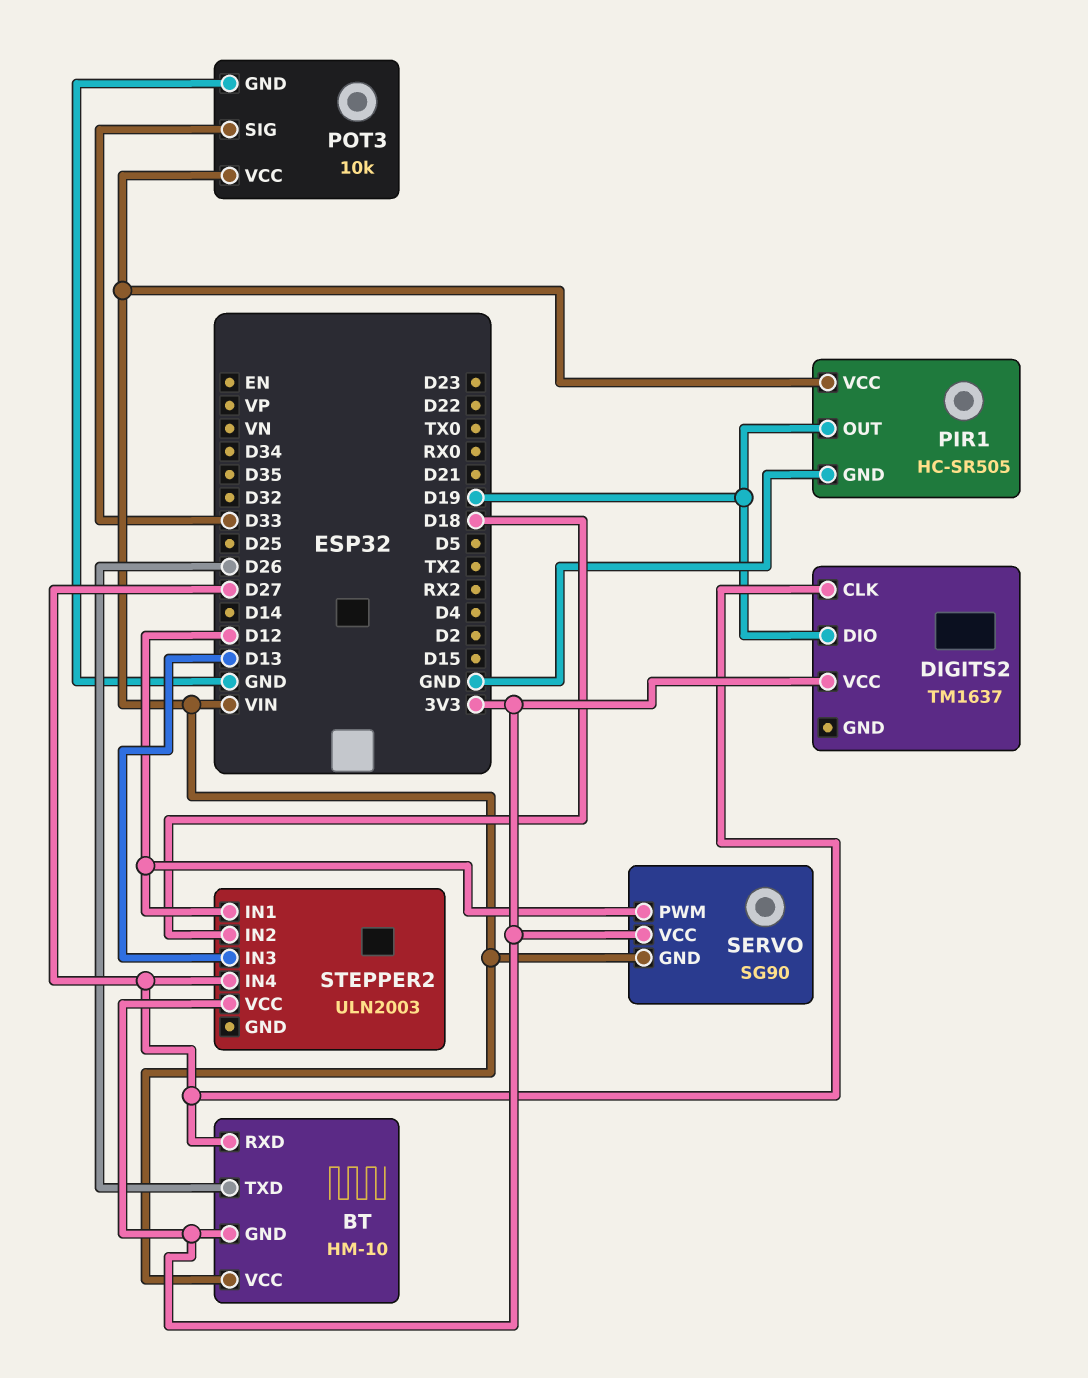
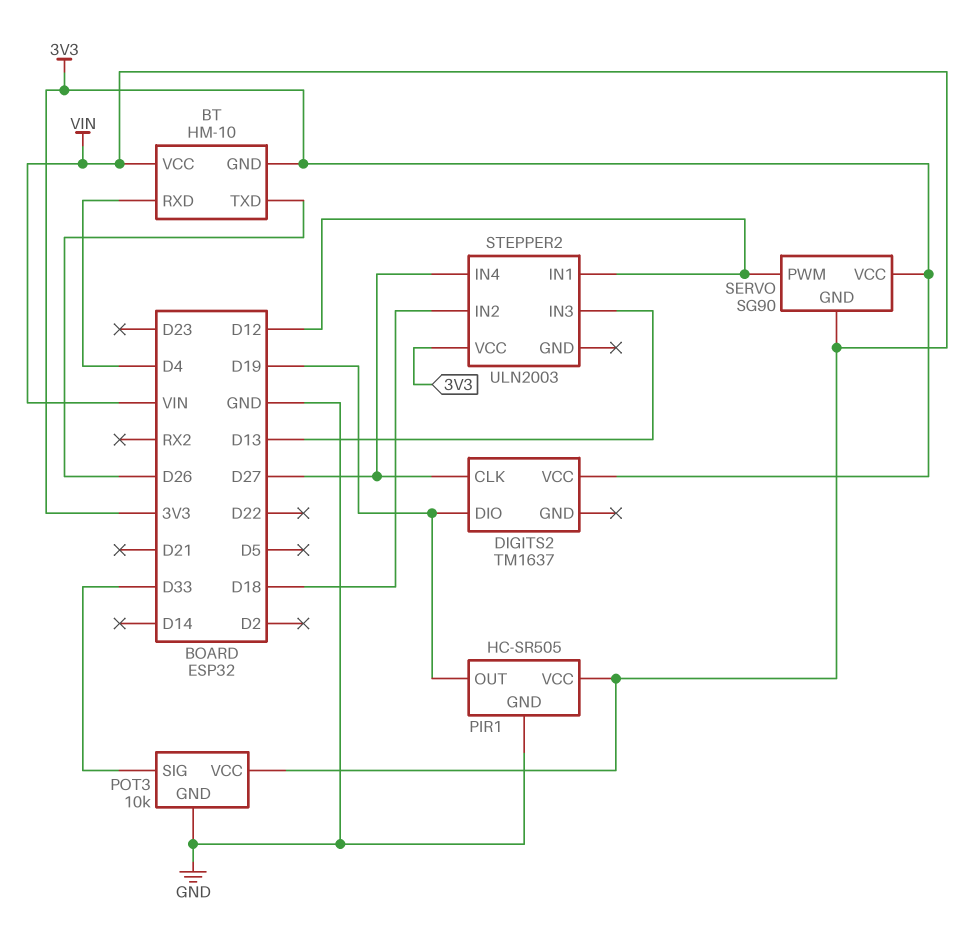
BT pin RXD: D27 -> D4

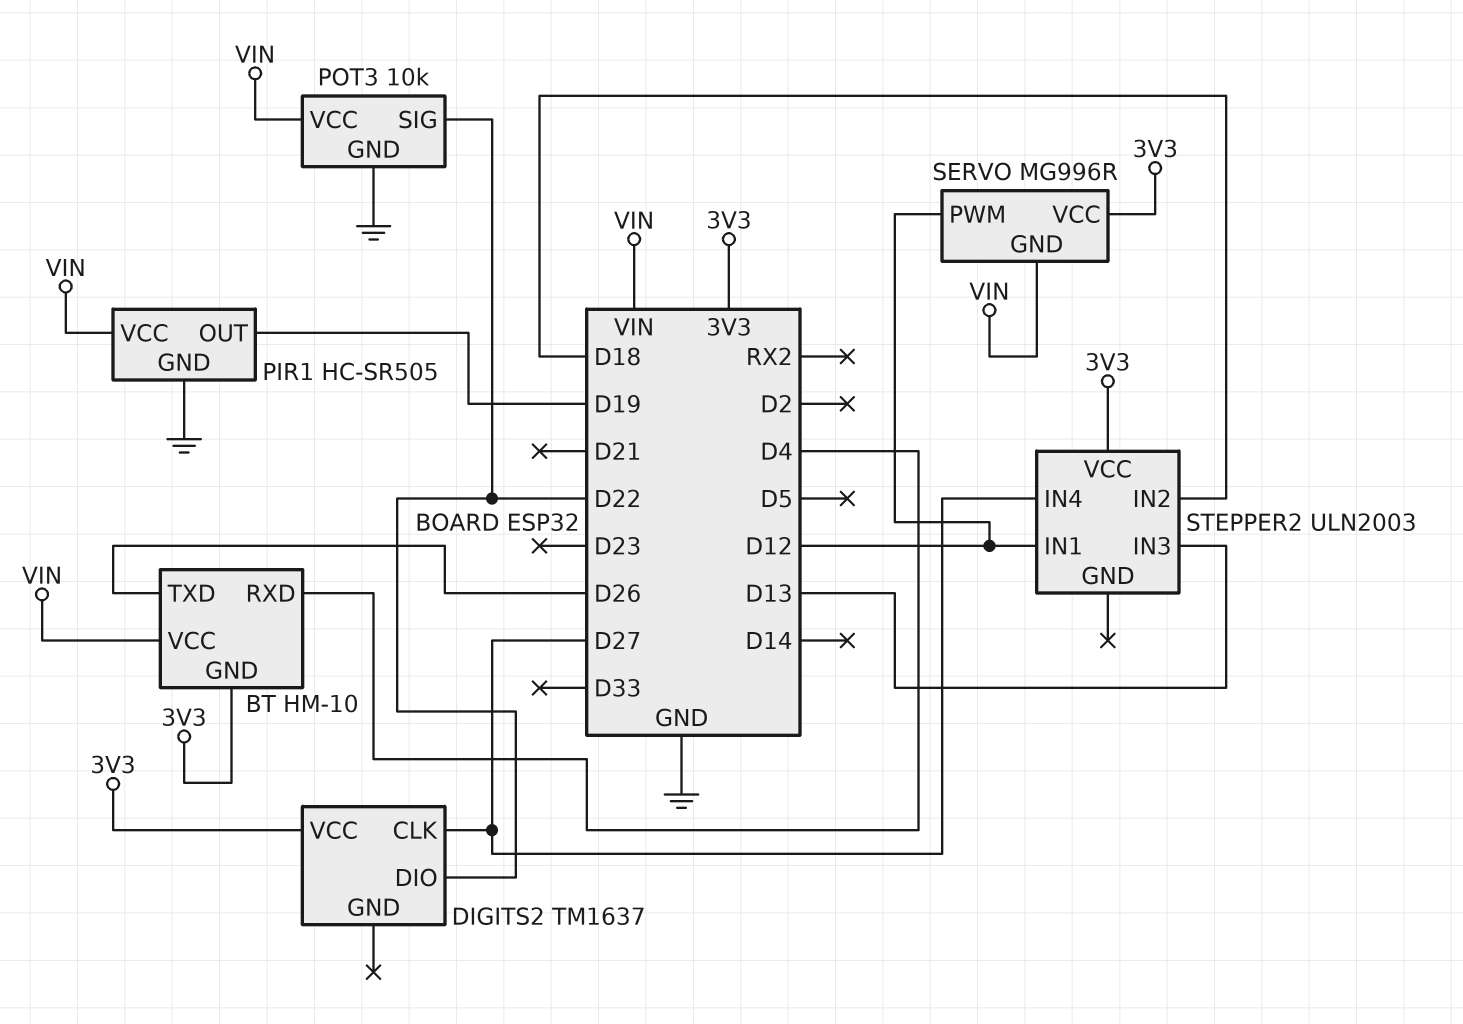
DIGITS2 pin DIO: D19 -> D22
POT3 pin SIG: D33 -> D22
SERVO: SG90 -> MG996R

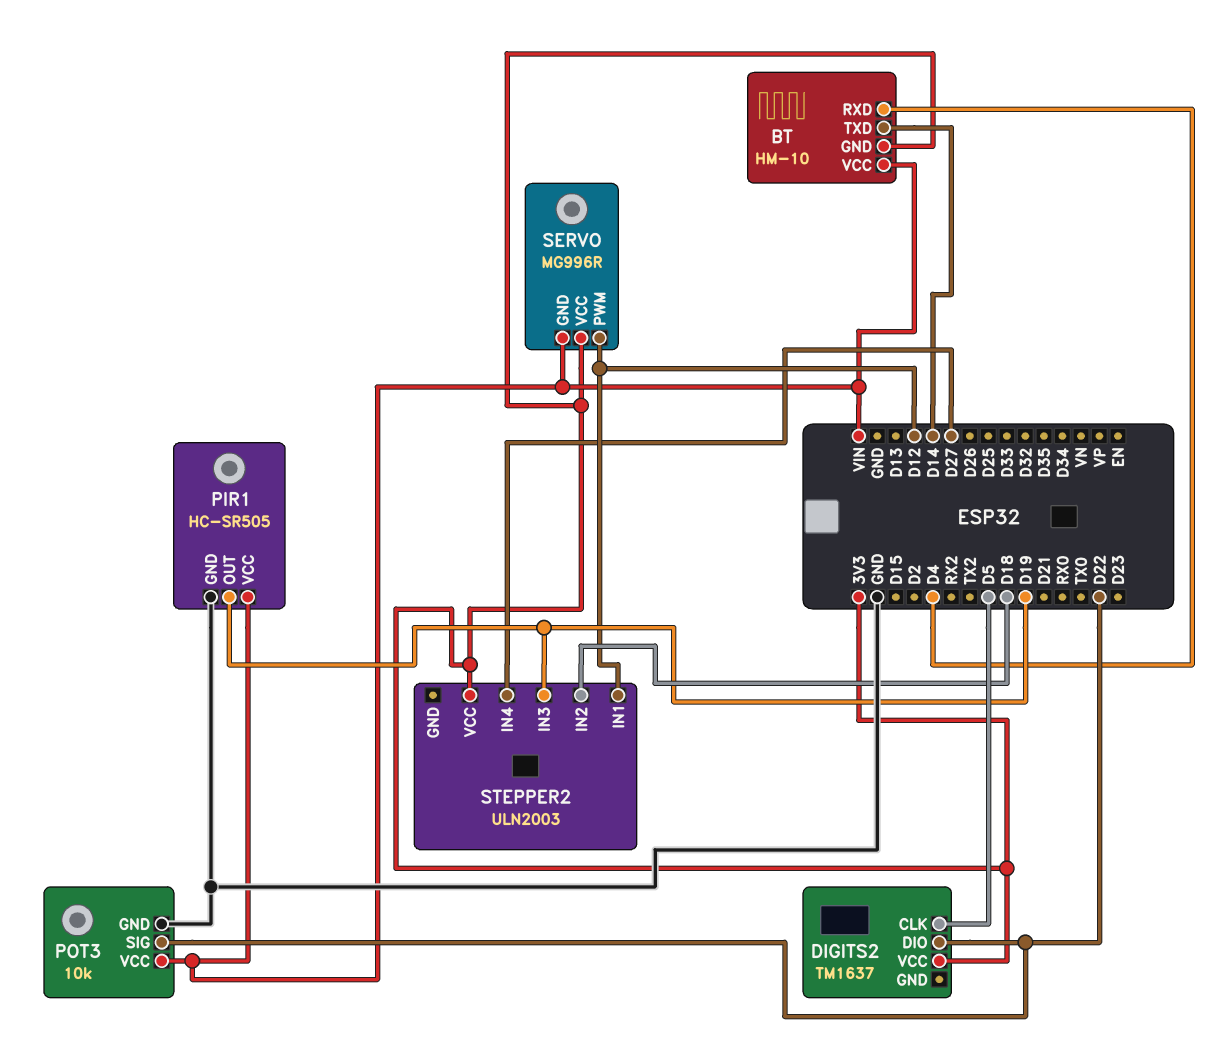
BT pin TXD: D26 -> D14
DIGITS2 pin CLK: D27 -> D5
STEPPER2 pin IN3: D13 -> D19

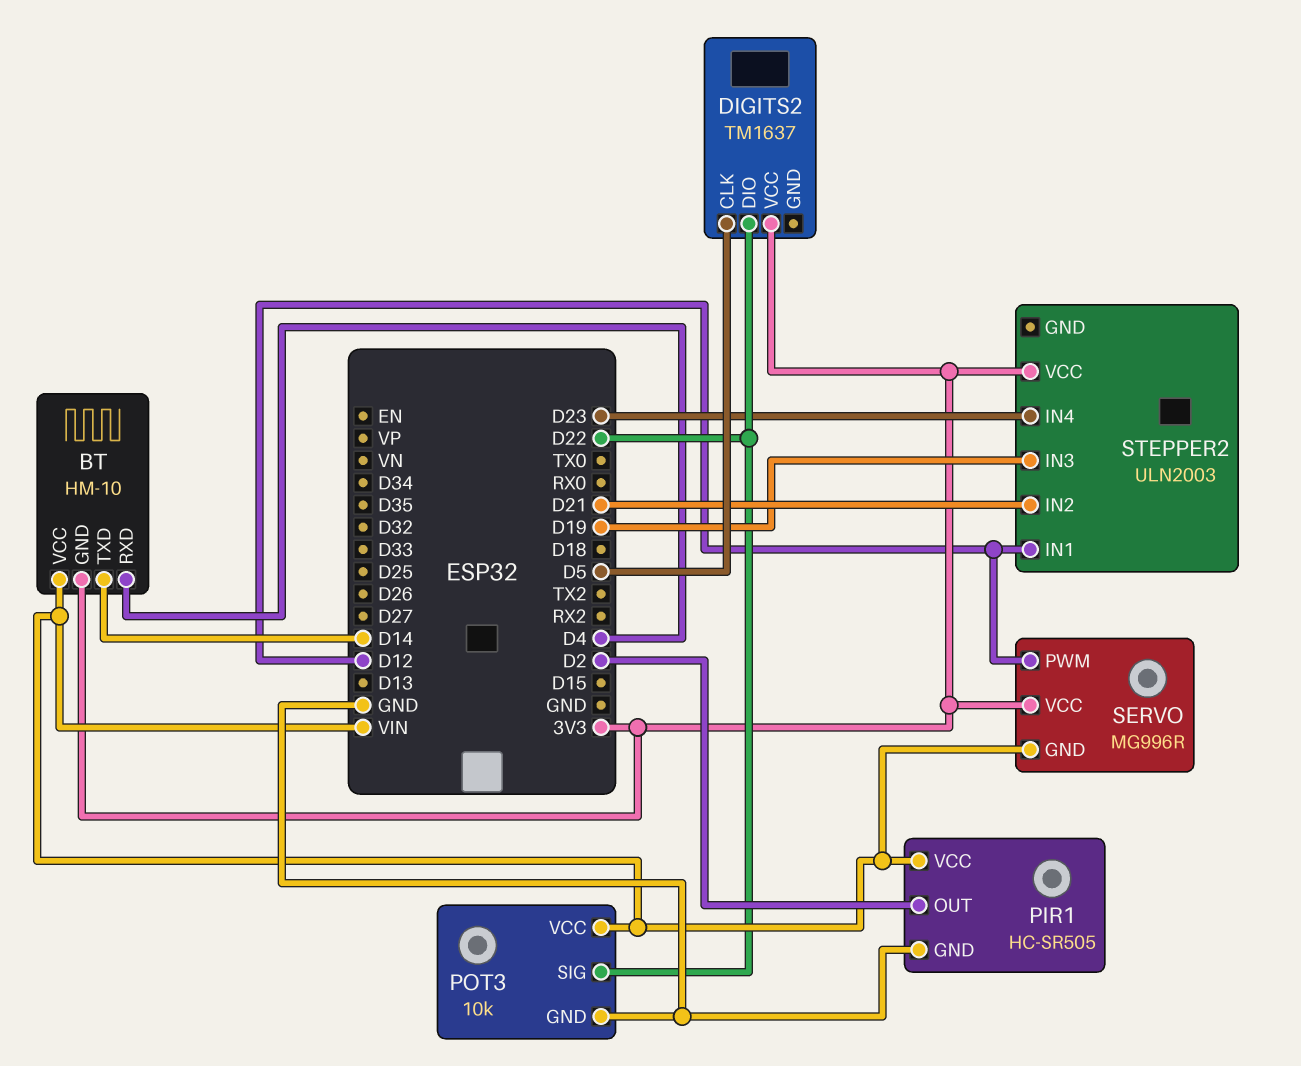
PIR1 pin OUT: D19 -> D2
STEPPER2 pin IN2: D18 -> D21
STEPPER2 pin IN4: D27 -> D23

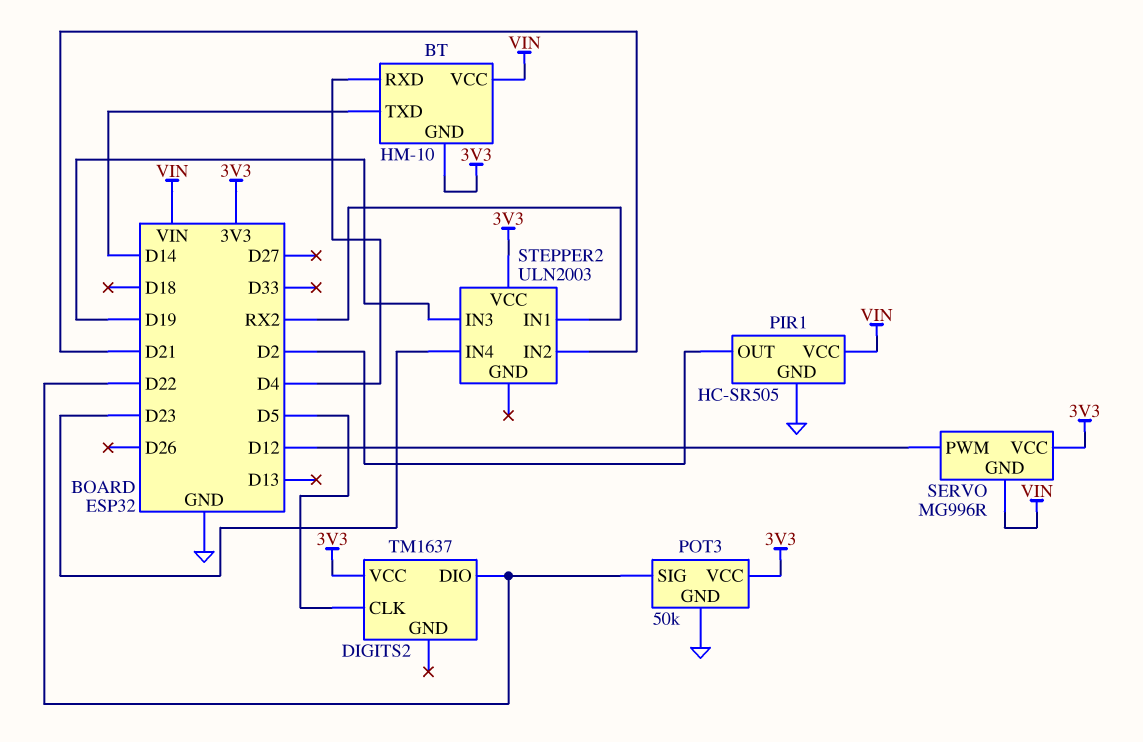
POT3: 10k -> 50k
POT3 pin VCC: VIN -> 3V3
STEPPER2 pin IN1: D12 -> RX2

